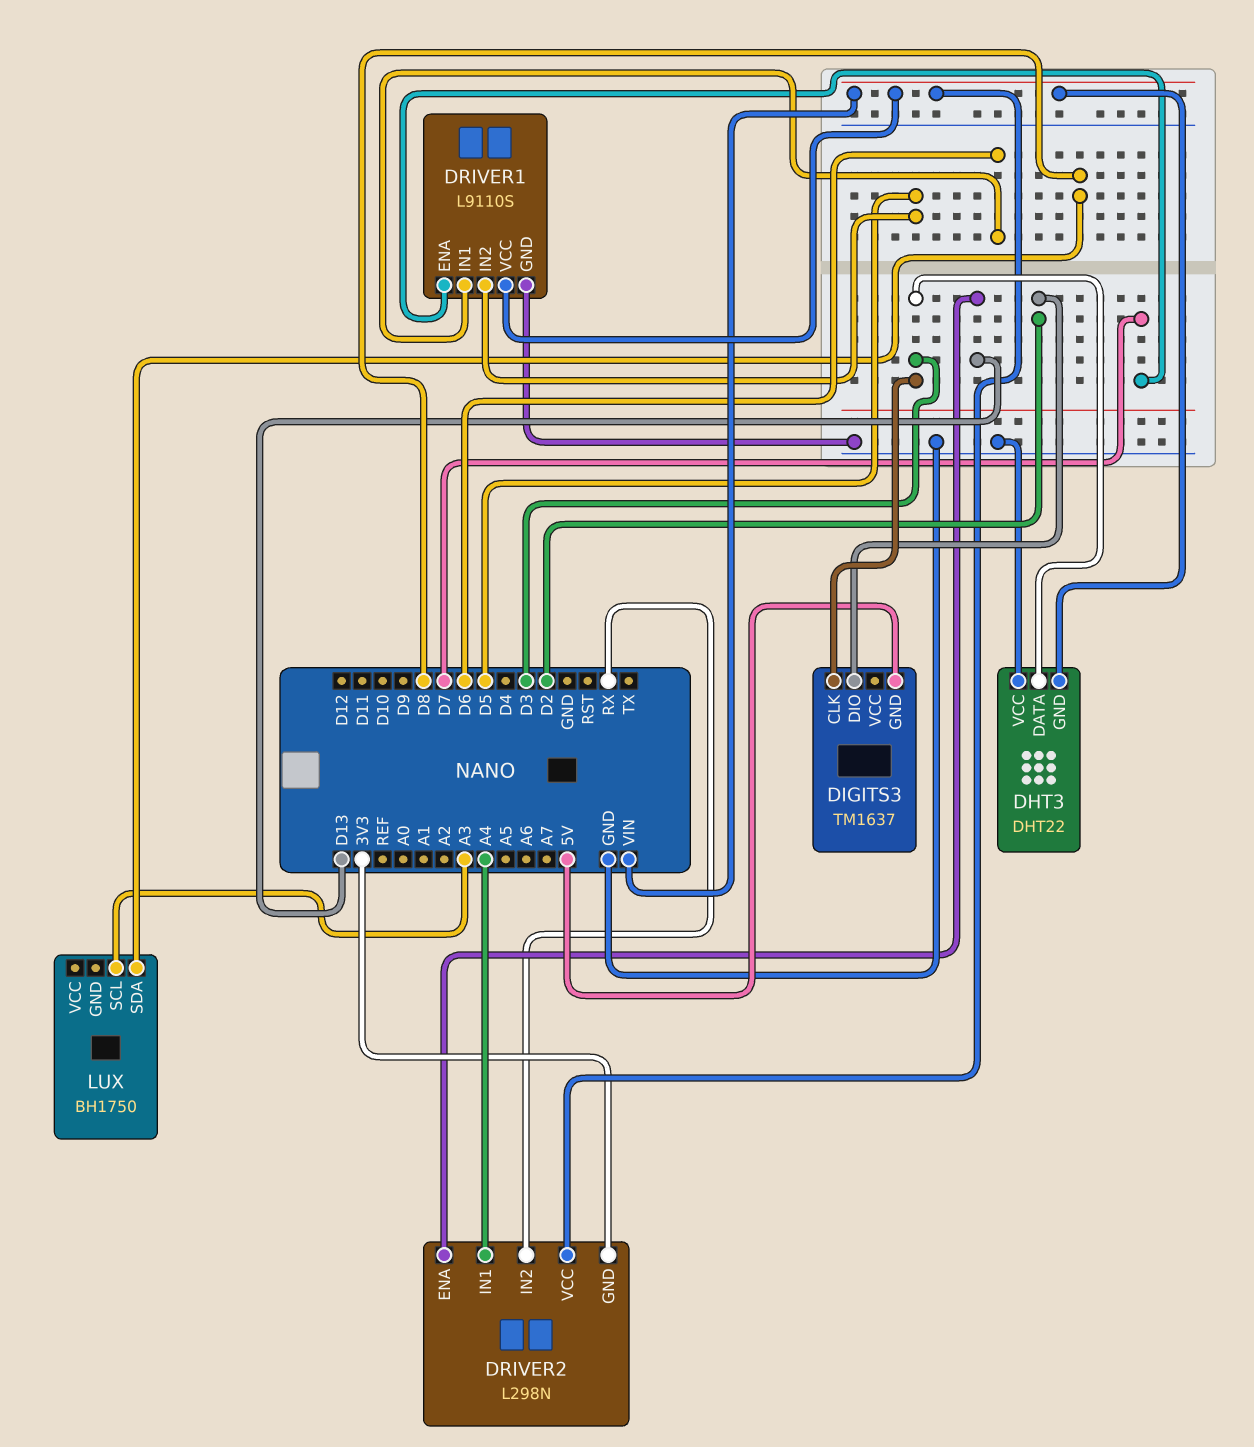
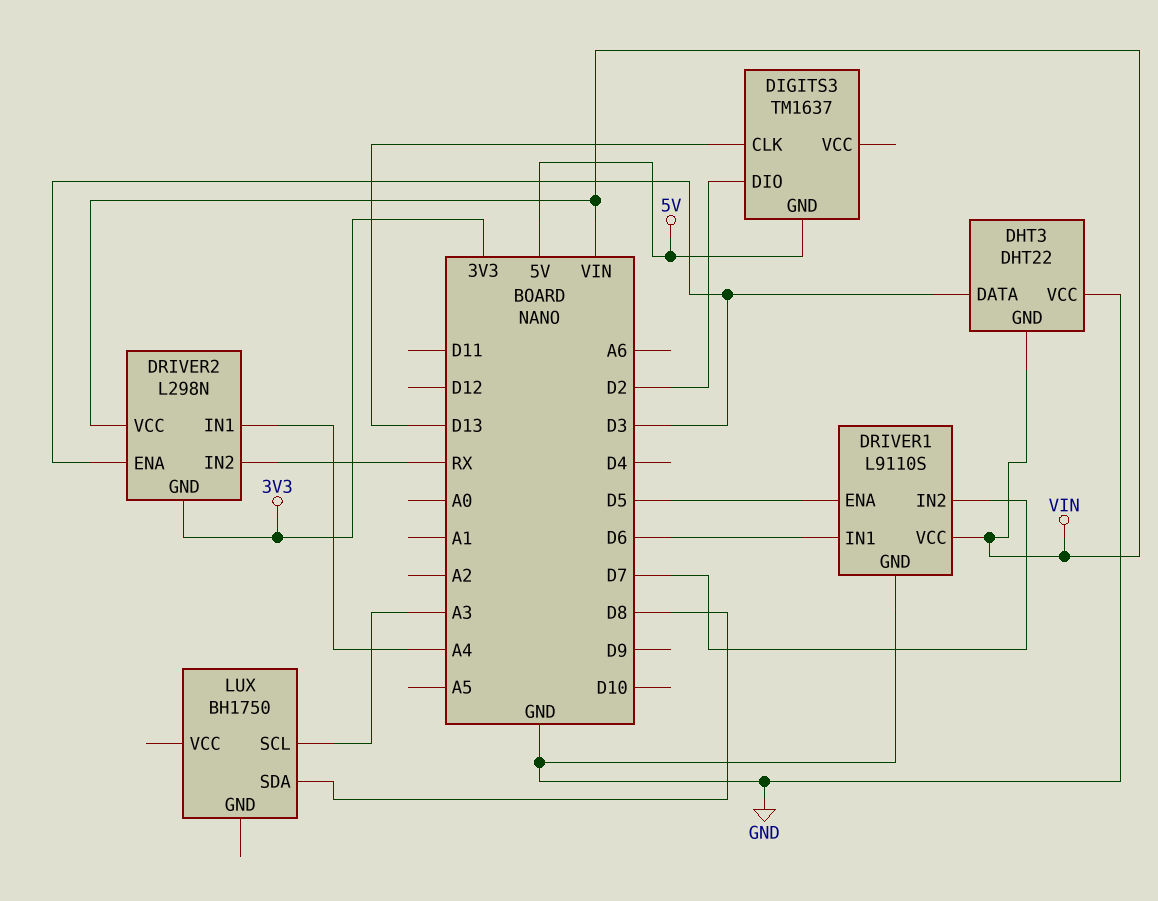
DIGITS3 pin CLK: D3 -> D13
DRIVER1 pin ENA: D7 -> D5
DRIVER1 pin IN2: D5 -> D7
DRIVER2 pin ENA: D13 -> D3

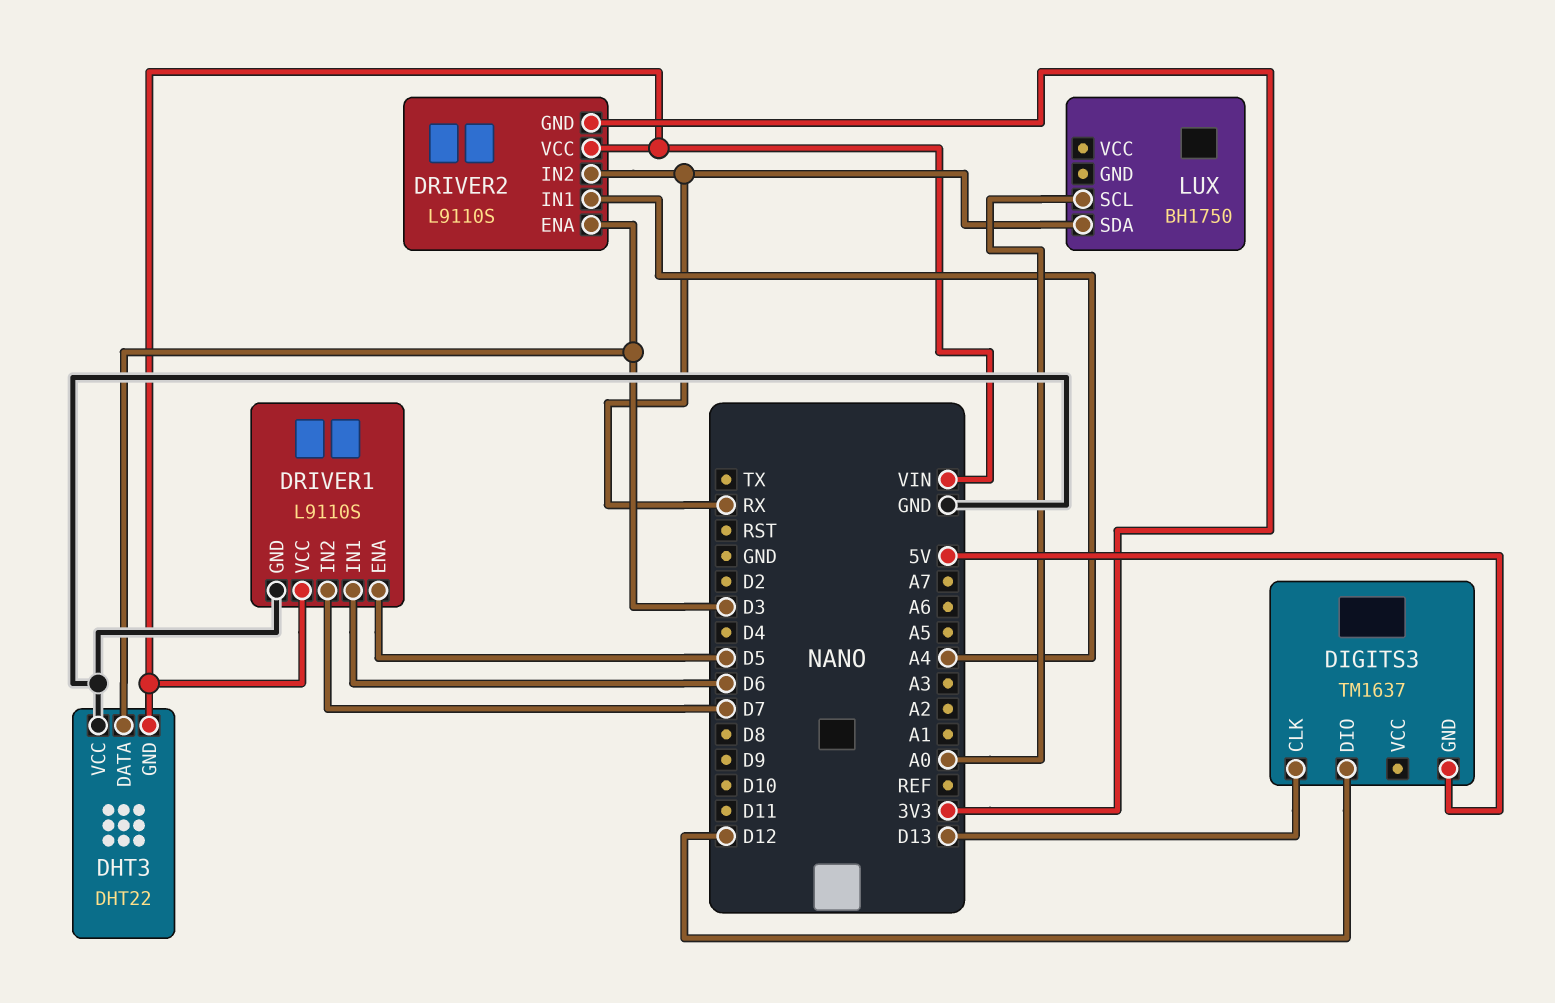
DIGITS3 pin DIO: D2 -> D12
DRIVER2: L298N -> L9110S
LUX pin SCL: A3 -> A0
LUX pin SDA: D8 -> RX

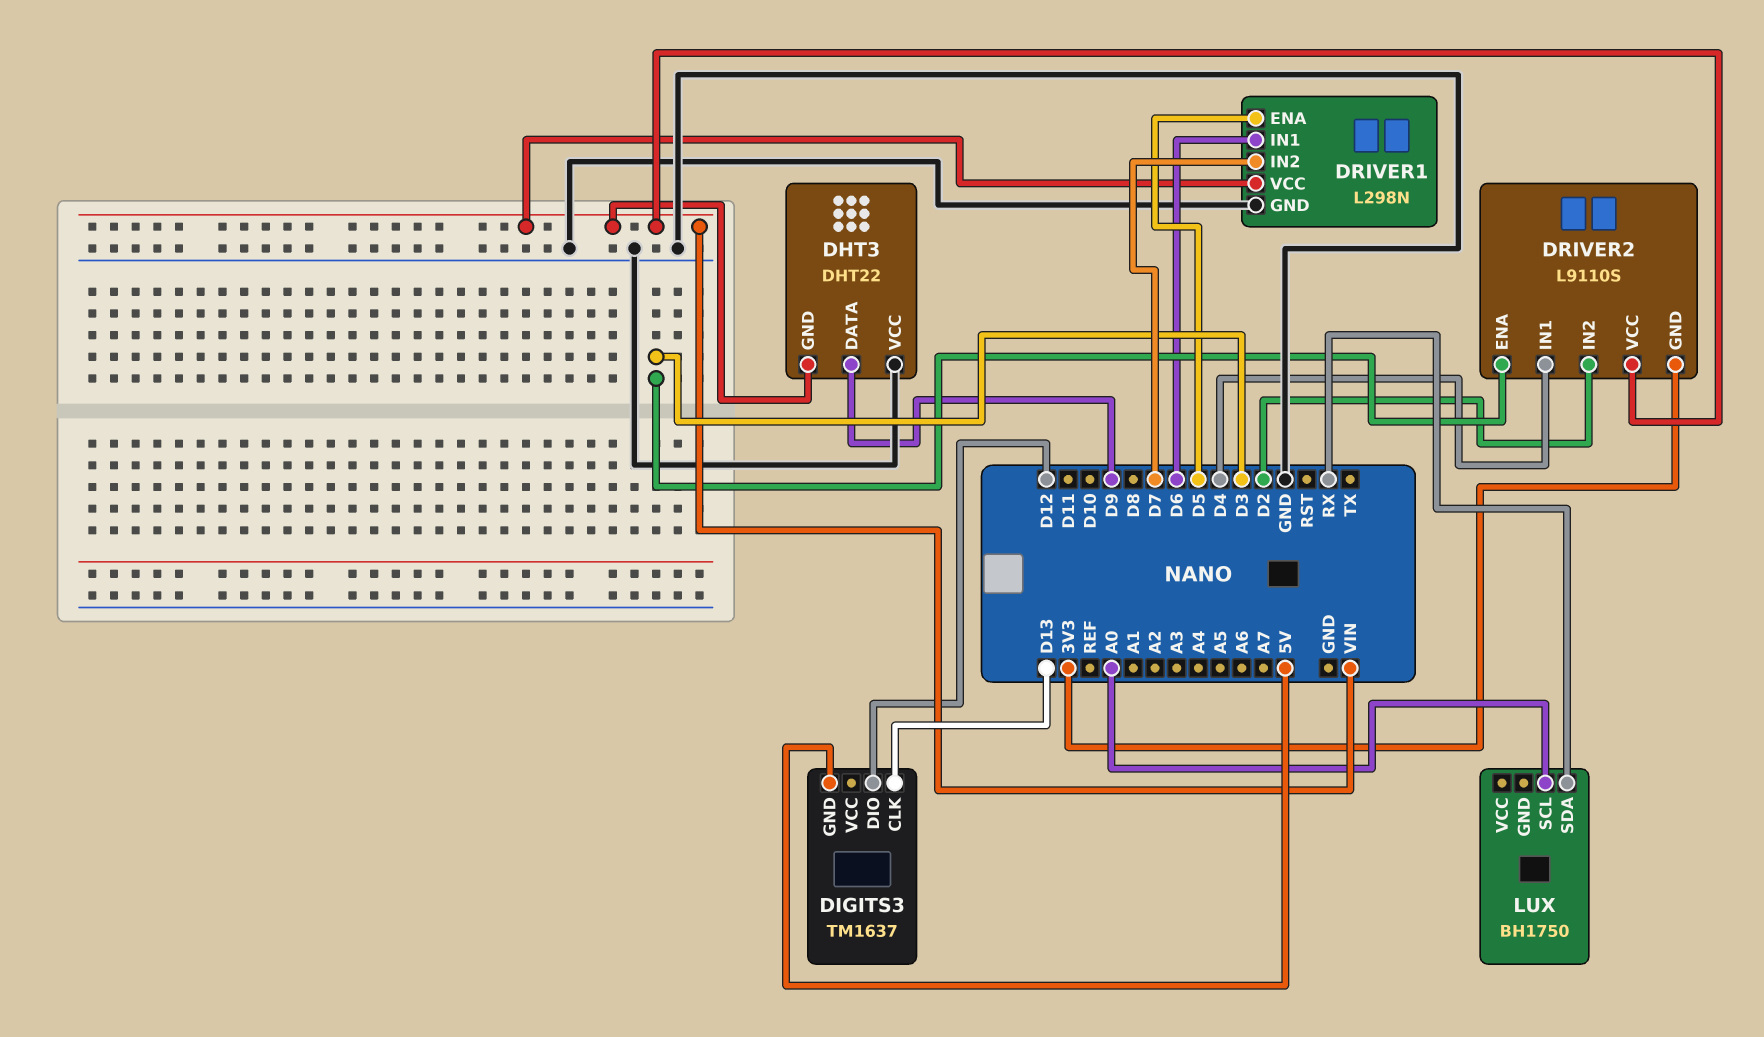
DHT3 pin DATA: D3 -> D9
DRIVER1: L9110S -> L298N
DRIVER2 pin IN1: A4 -> D4
DRIVER2 pin IN2: RX -> D2

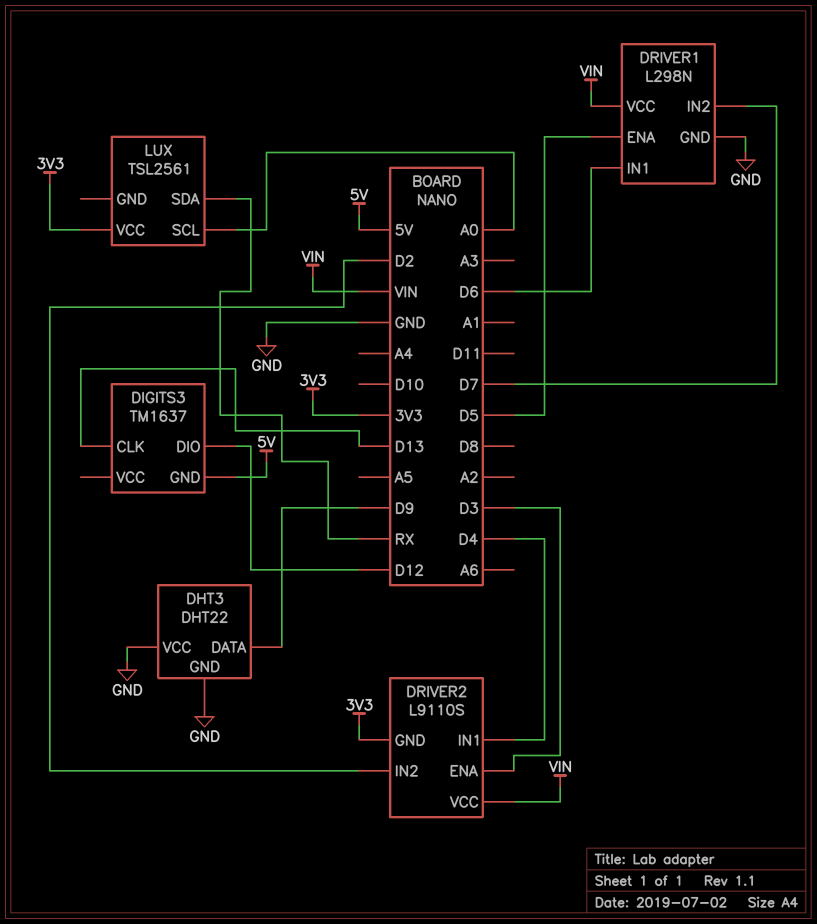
DHT3 pin GND: VIN -> GND
LUX: BH1750 -> TSL2561
LUX pin VCC: none -> 3V3

